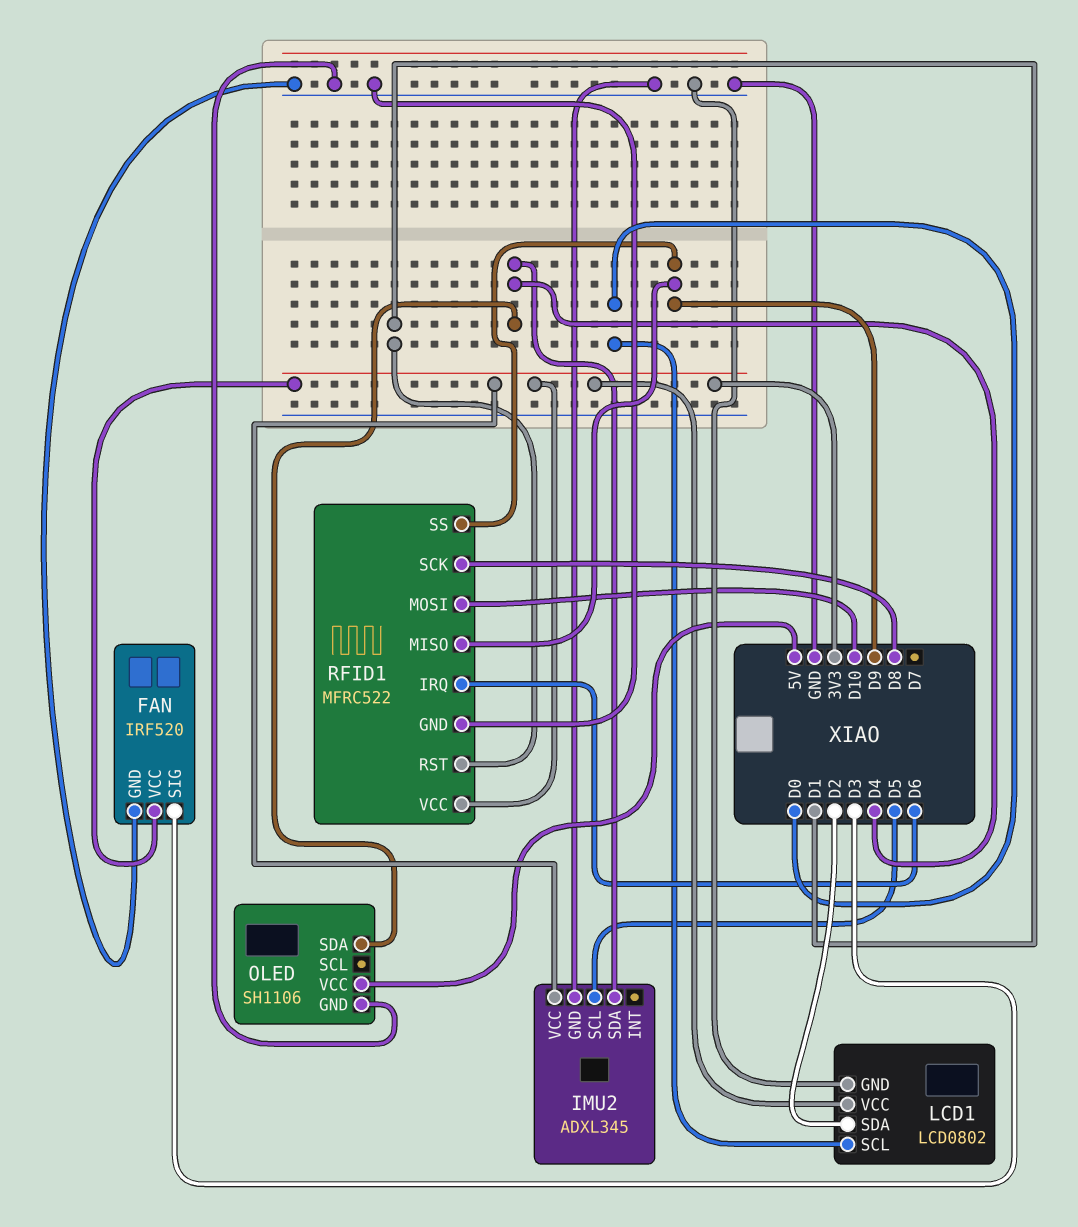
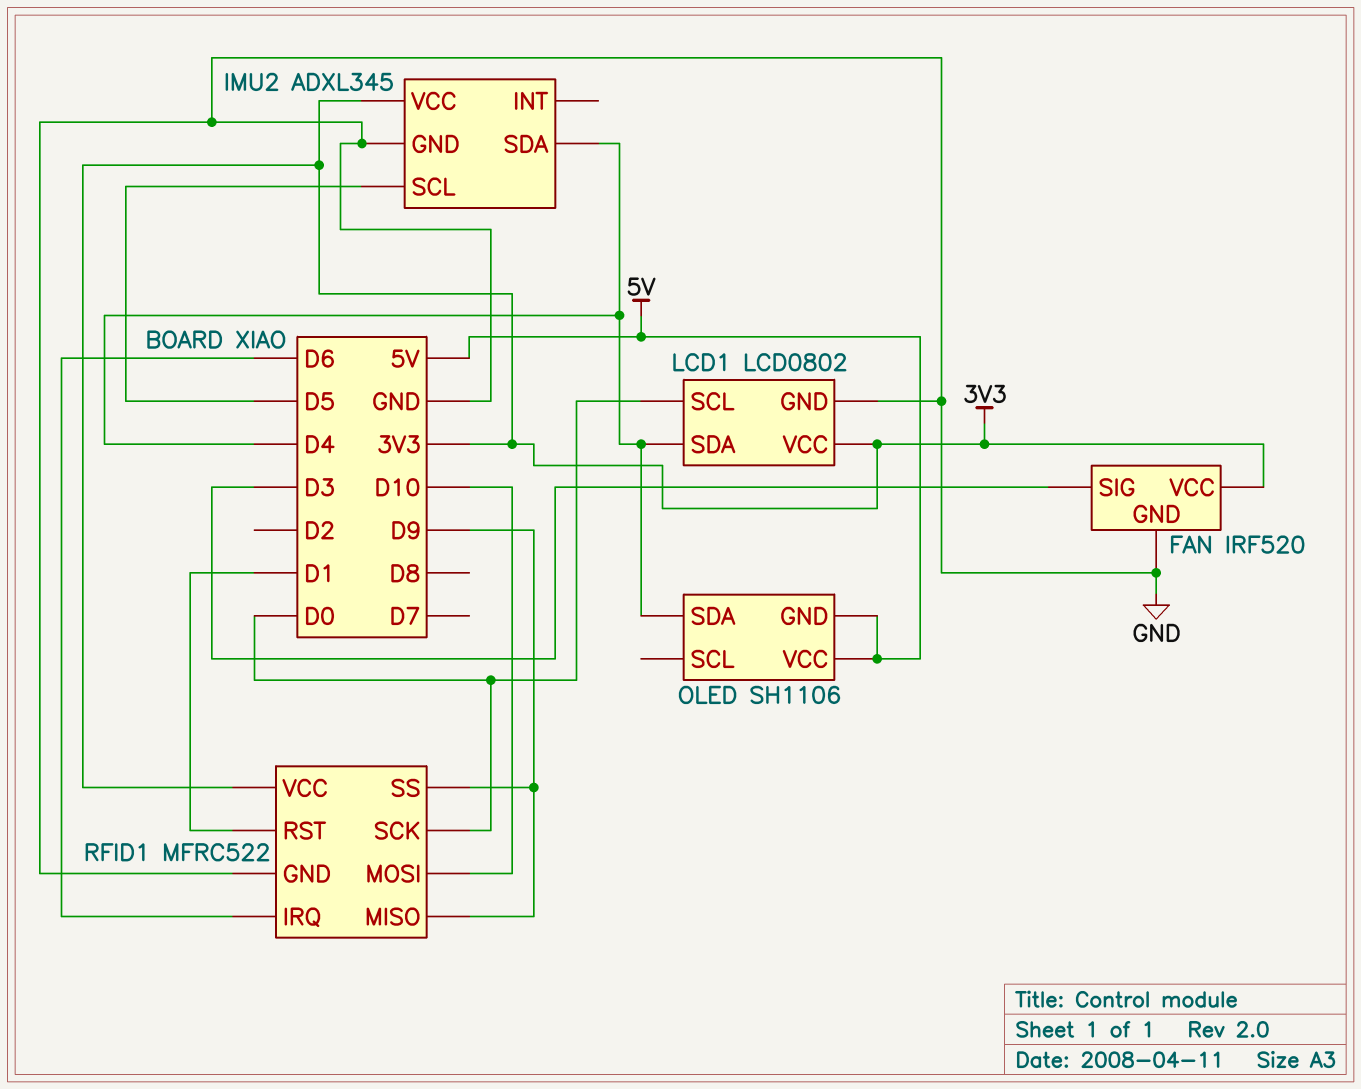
LCD1 pin SDA: D2 -> D4
OLED pin GND: GND -> 5V
RFID1 pin SCK: D8 -> D0

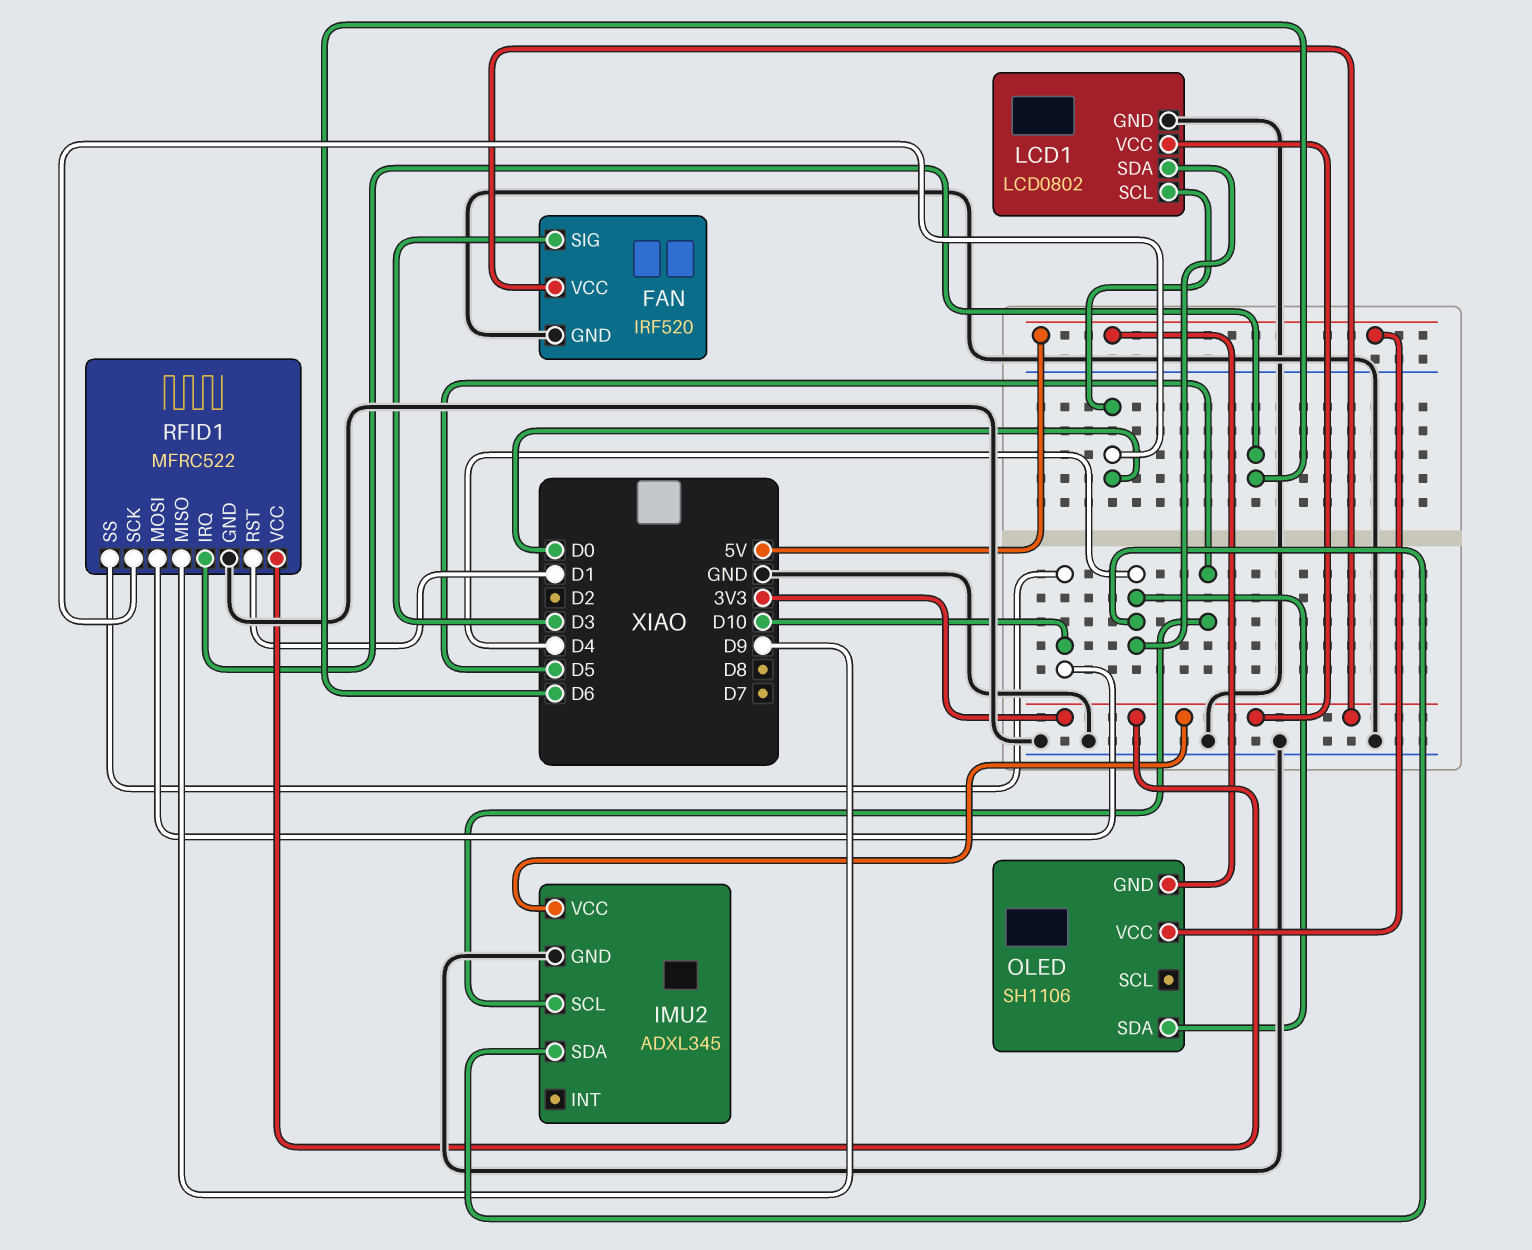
RFID1 pin SS: D9 -> D10

